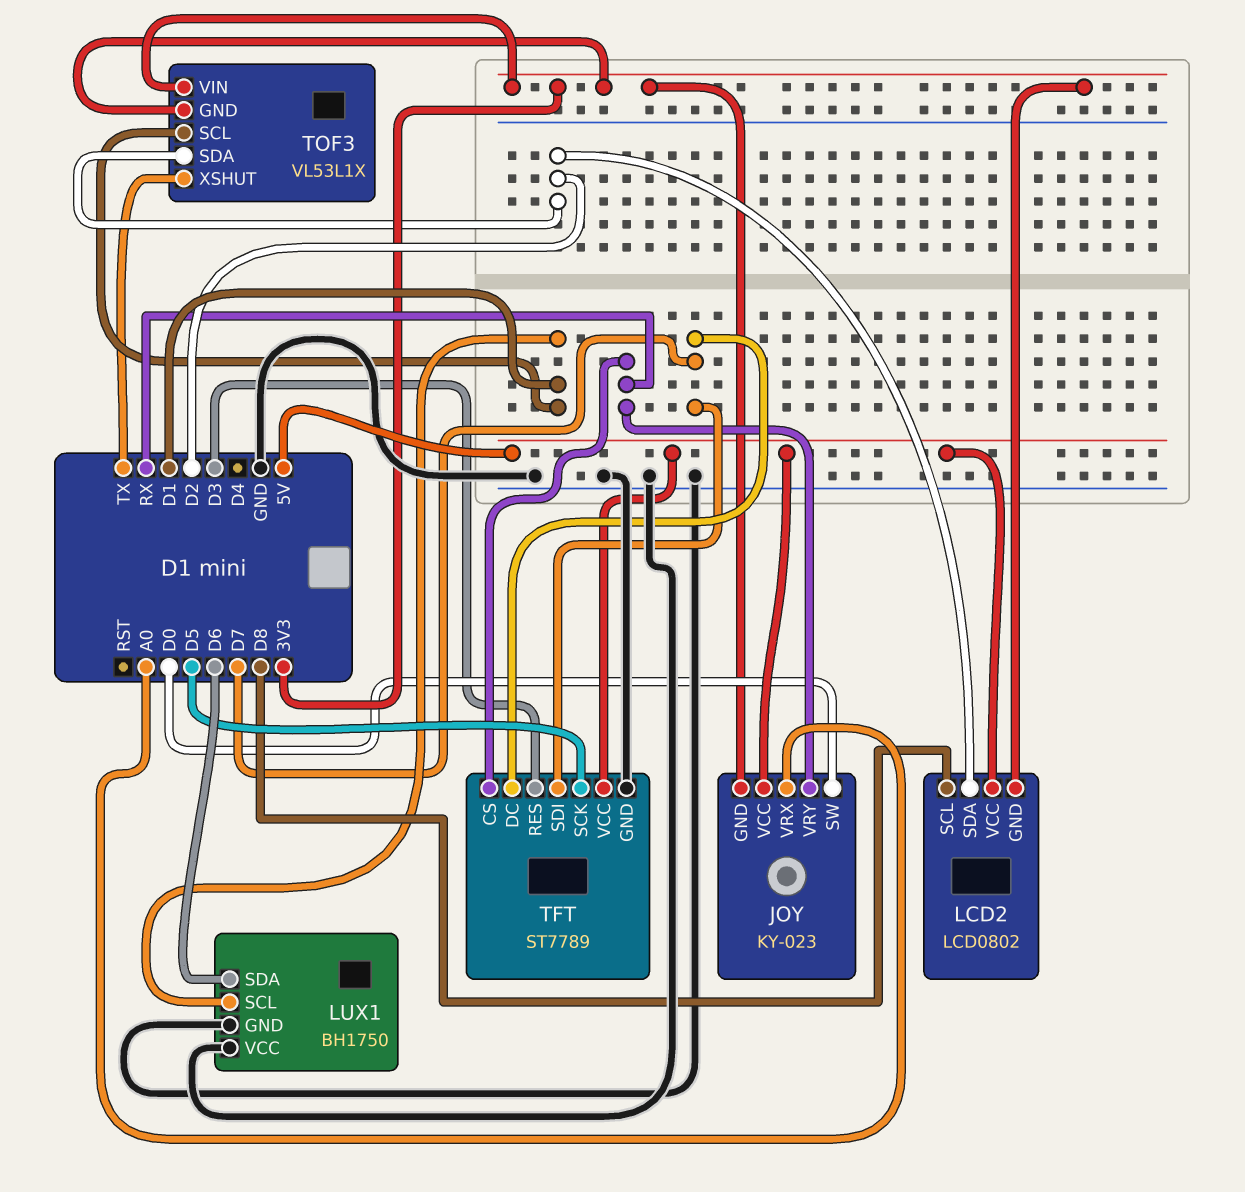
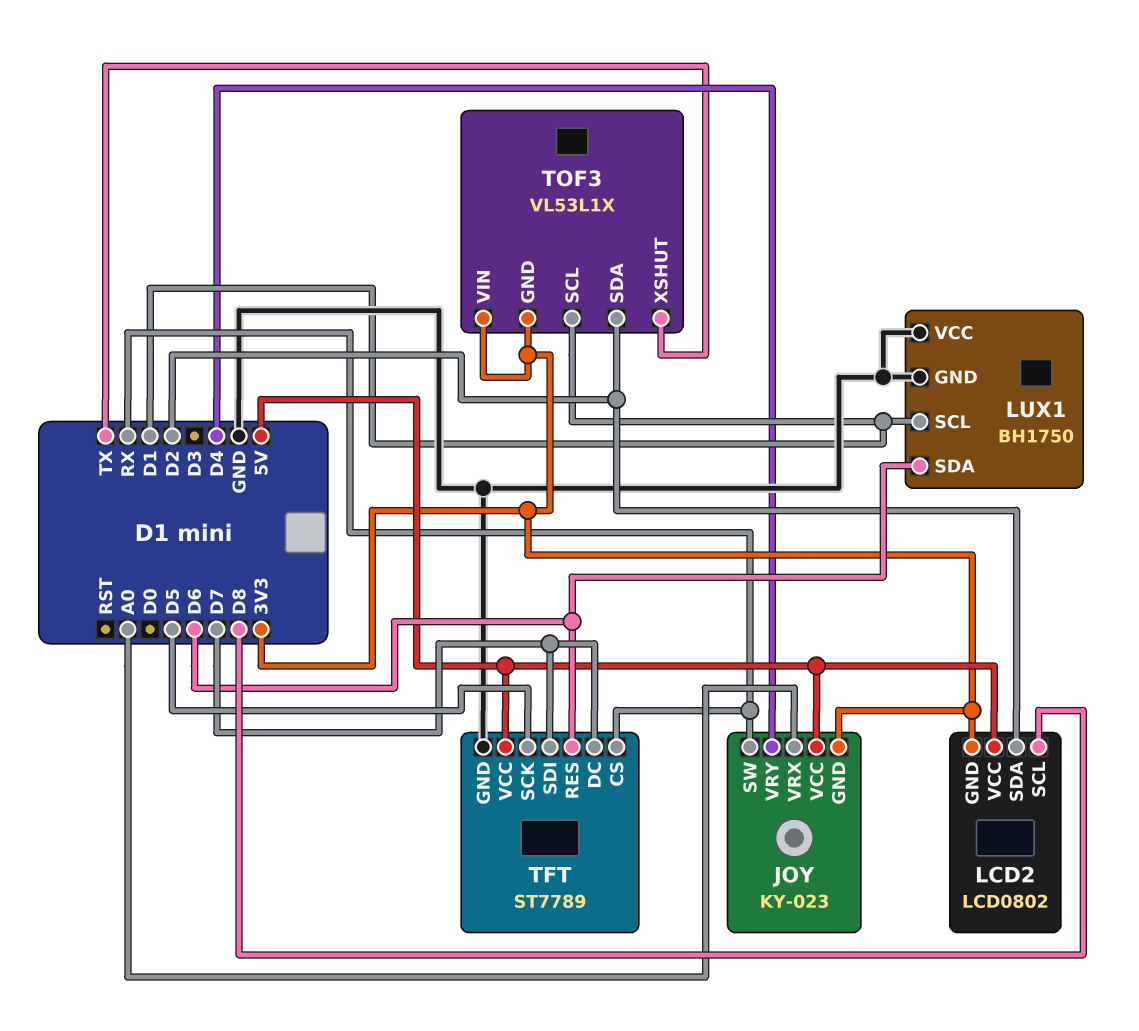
JOY pin SW: D0 -> RX
JOY pin VRY: RX -> D4
TFT pin RES: D3 -> D6

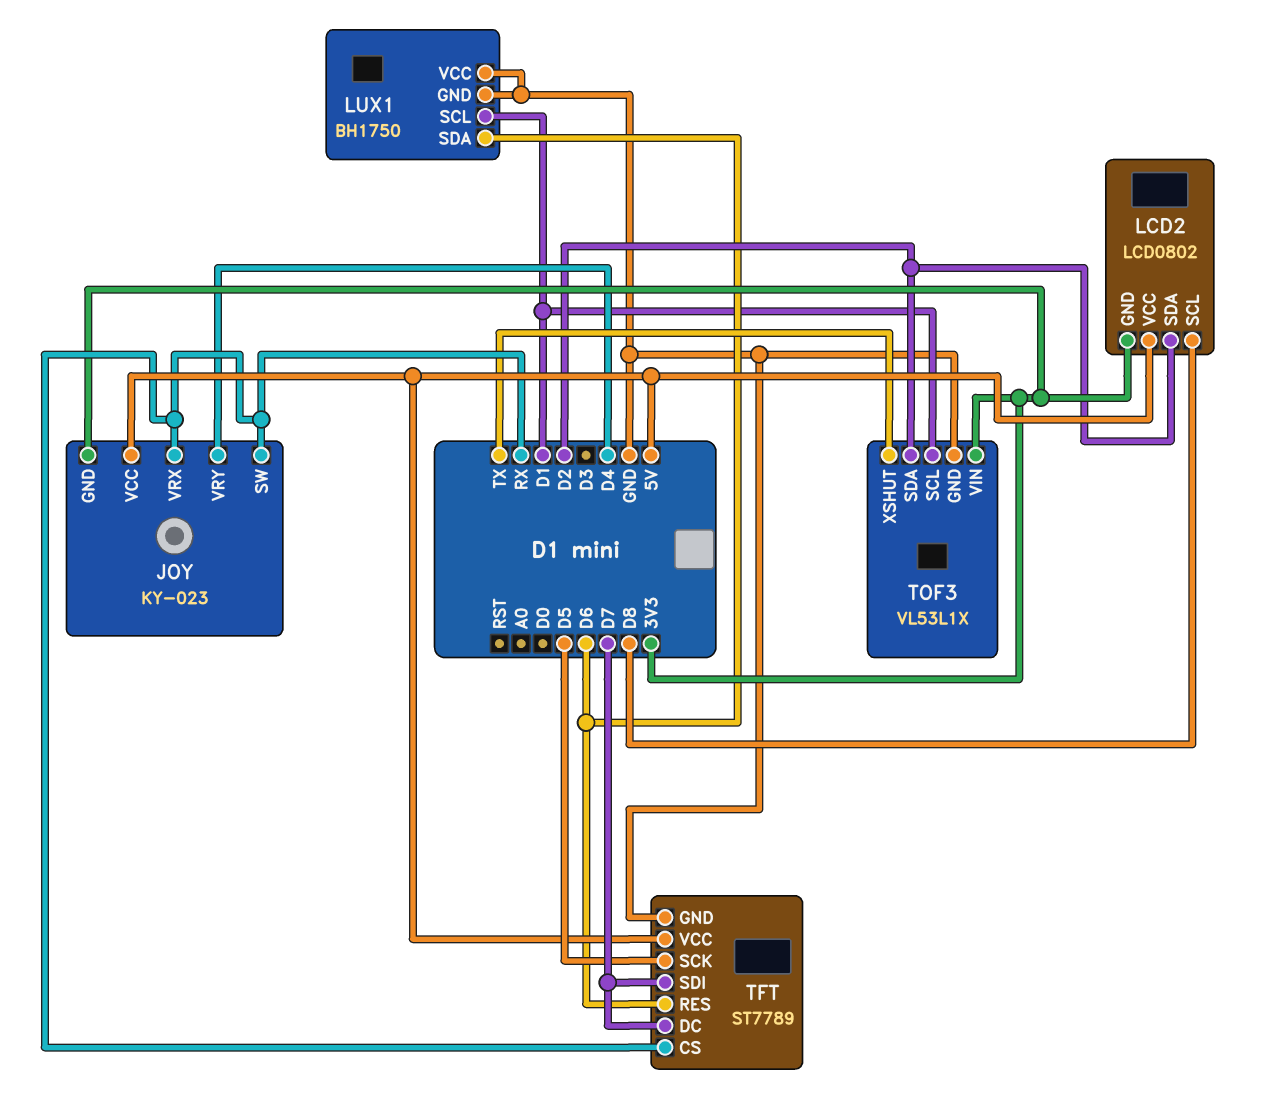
JOY pin VRX: A0 -> RX
TOF3 pin GND: 3V3 -> GND

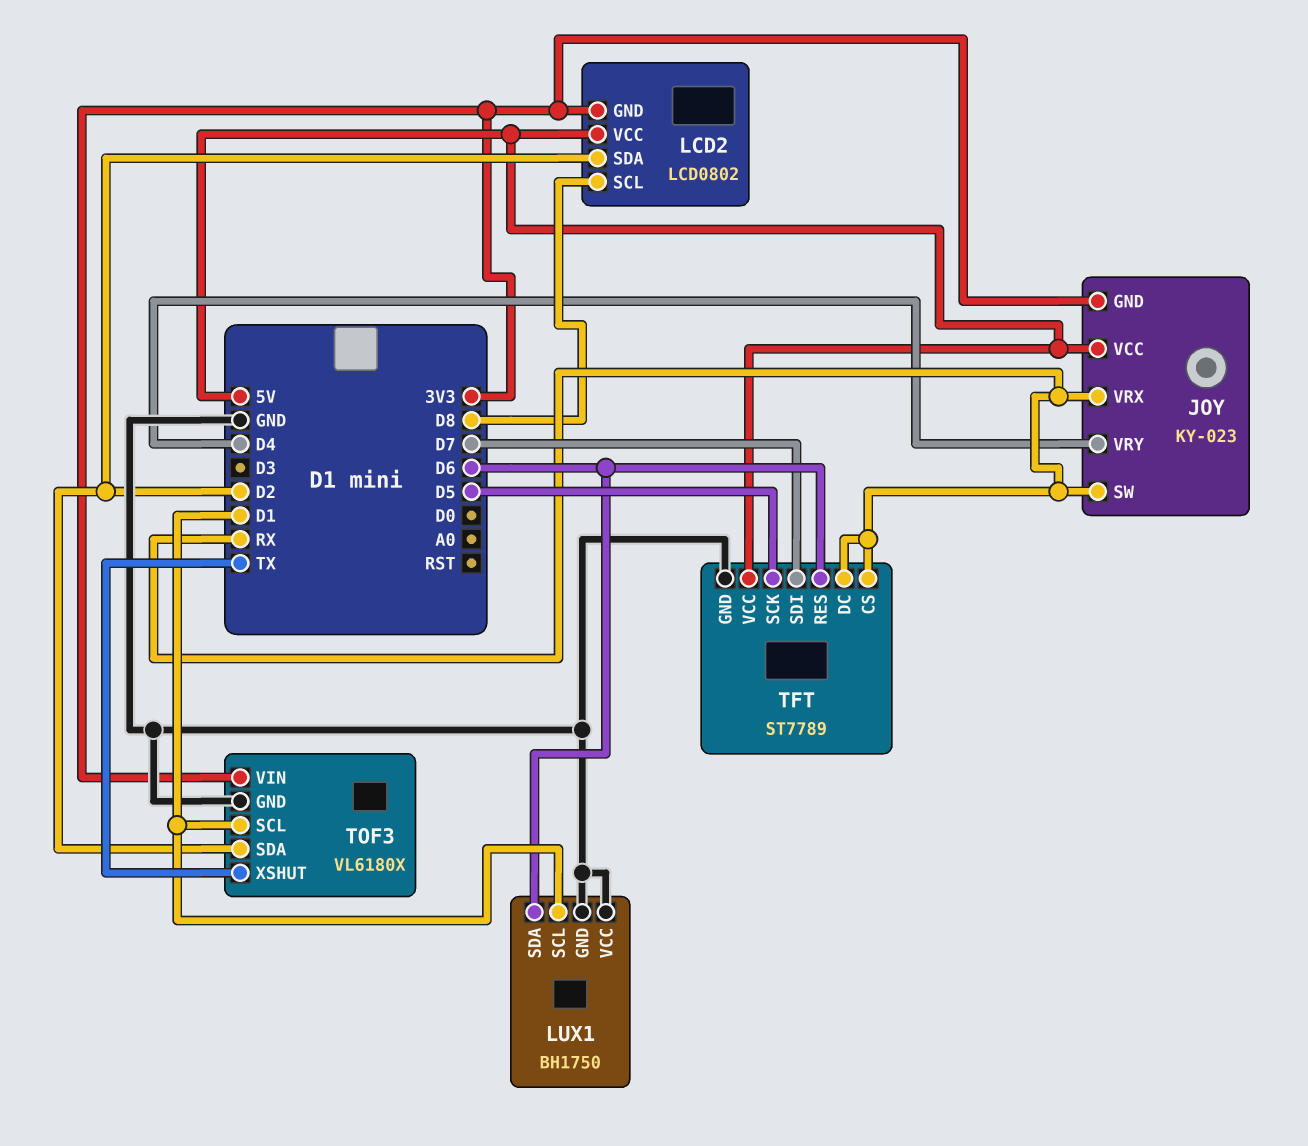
TFT pin DC: D7 -> RX
TOF3: VL53L1X -> VL6180X

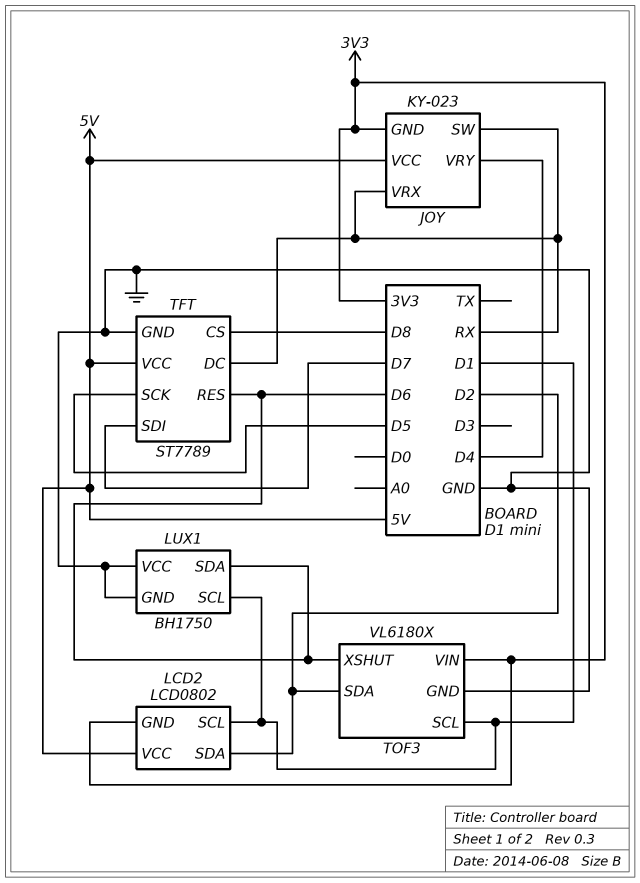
LCD2 pin SCL: D8 -> D1
TFT pin CS: RX -> D8
TOF3 pin XSHUT: TX -> D6

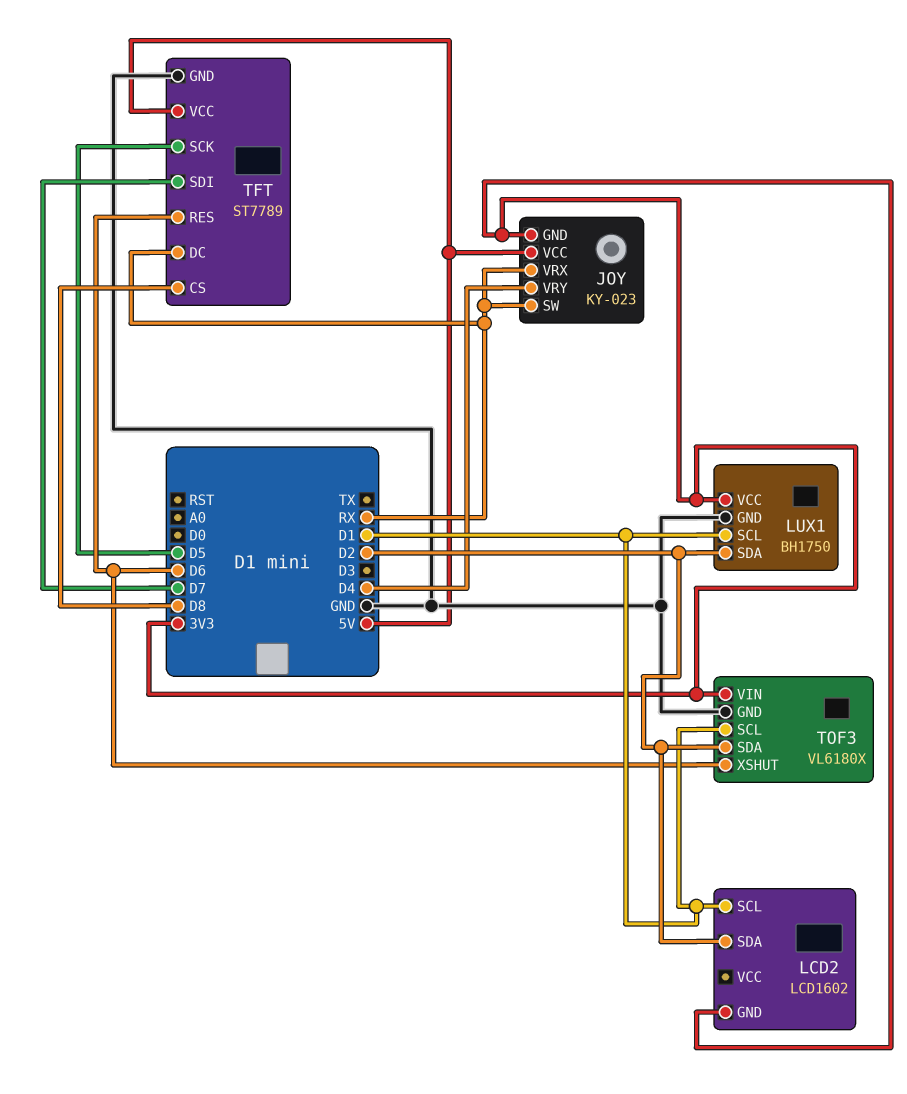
LCD2: LCD0802 -> LCD1602
LCD2 pin VCC: 5V -> none
LUX1 pin SDA: D6 -> D2
LUX1 pin VCC: GND -> 3V3

